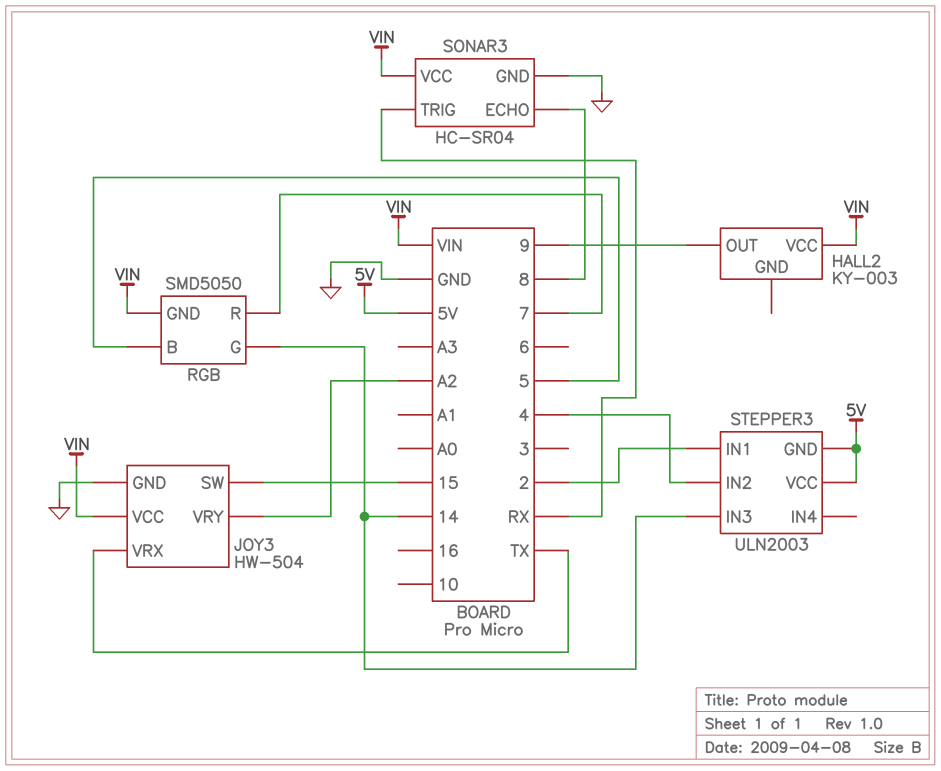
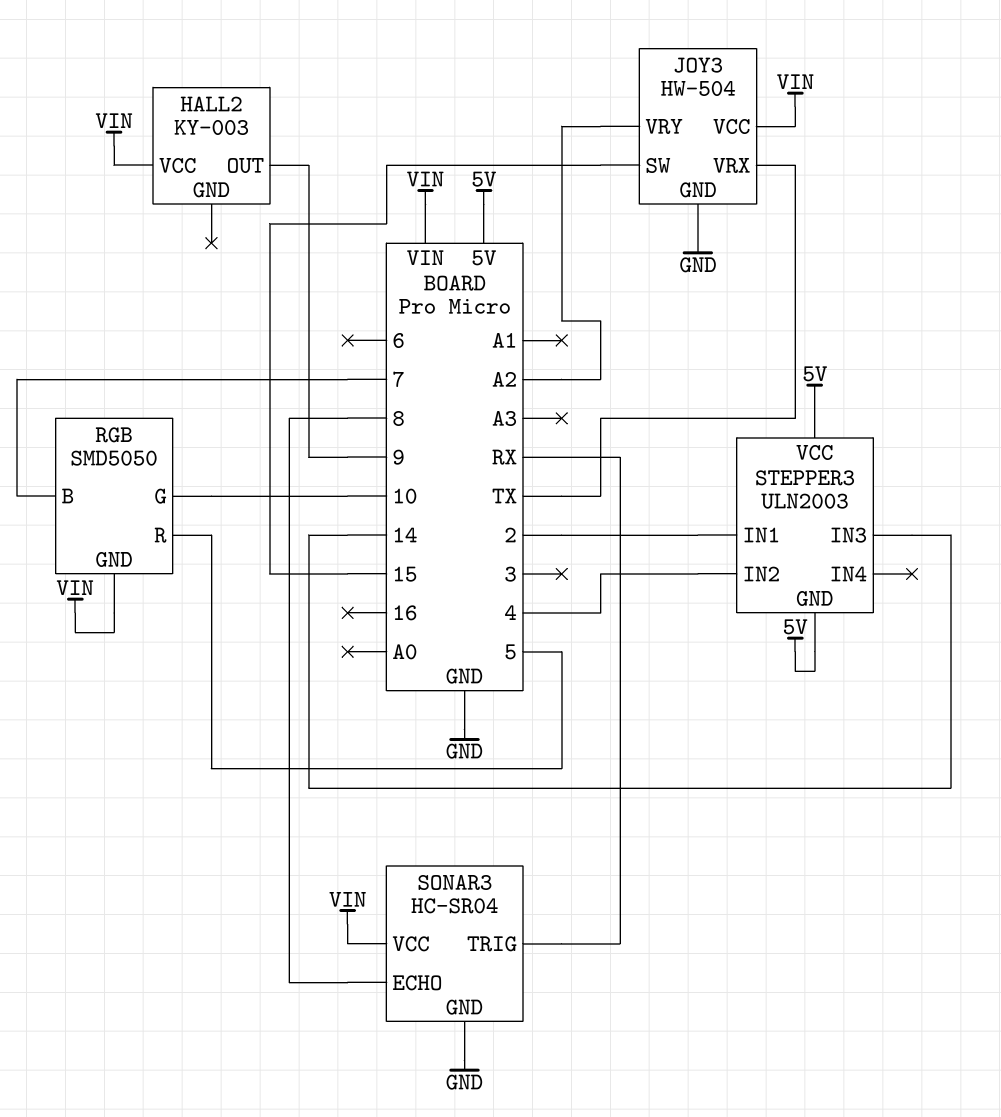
RGB pin B: 5 -> 7
RGB pin G: 14 -> 10
RGB pin R: 7 -> 5

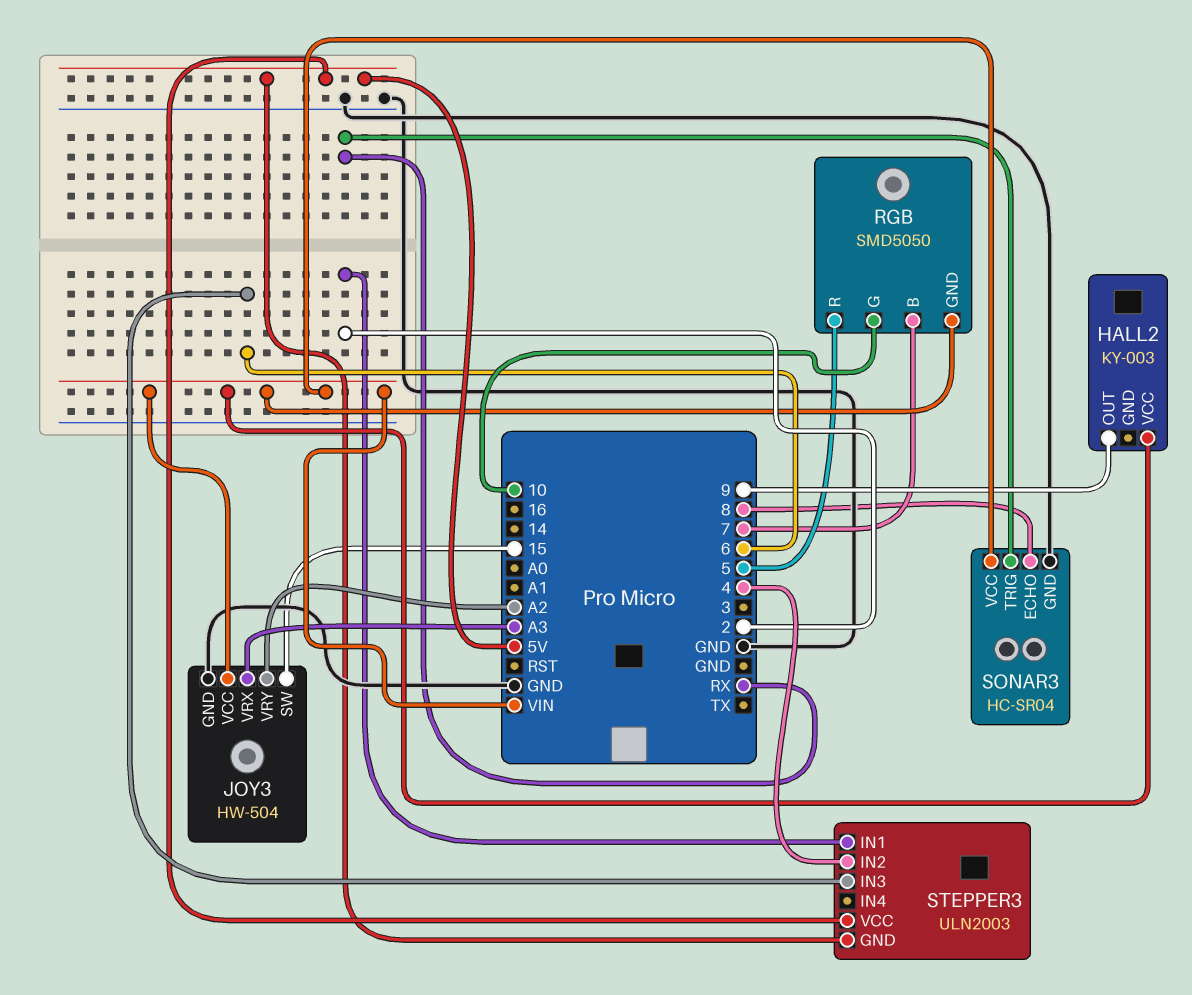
JOY3 pin VRX: TX -> A3
STEPPER3 pin IN3: 14 -> 6

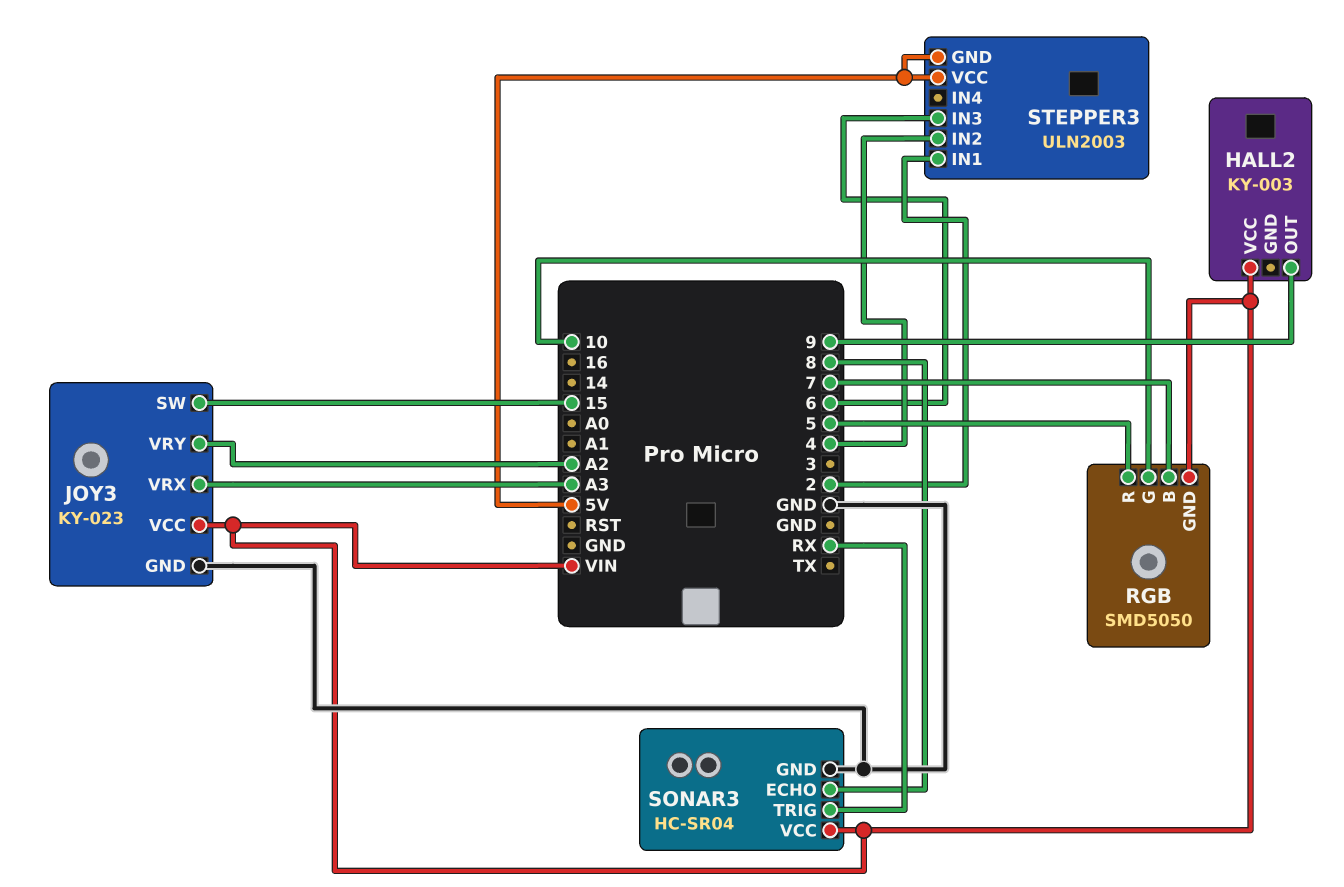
JOY3: HW-504 -> KY-023

